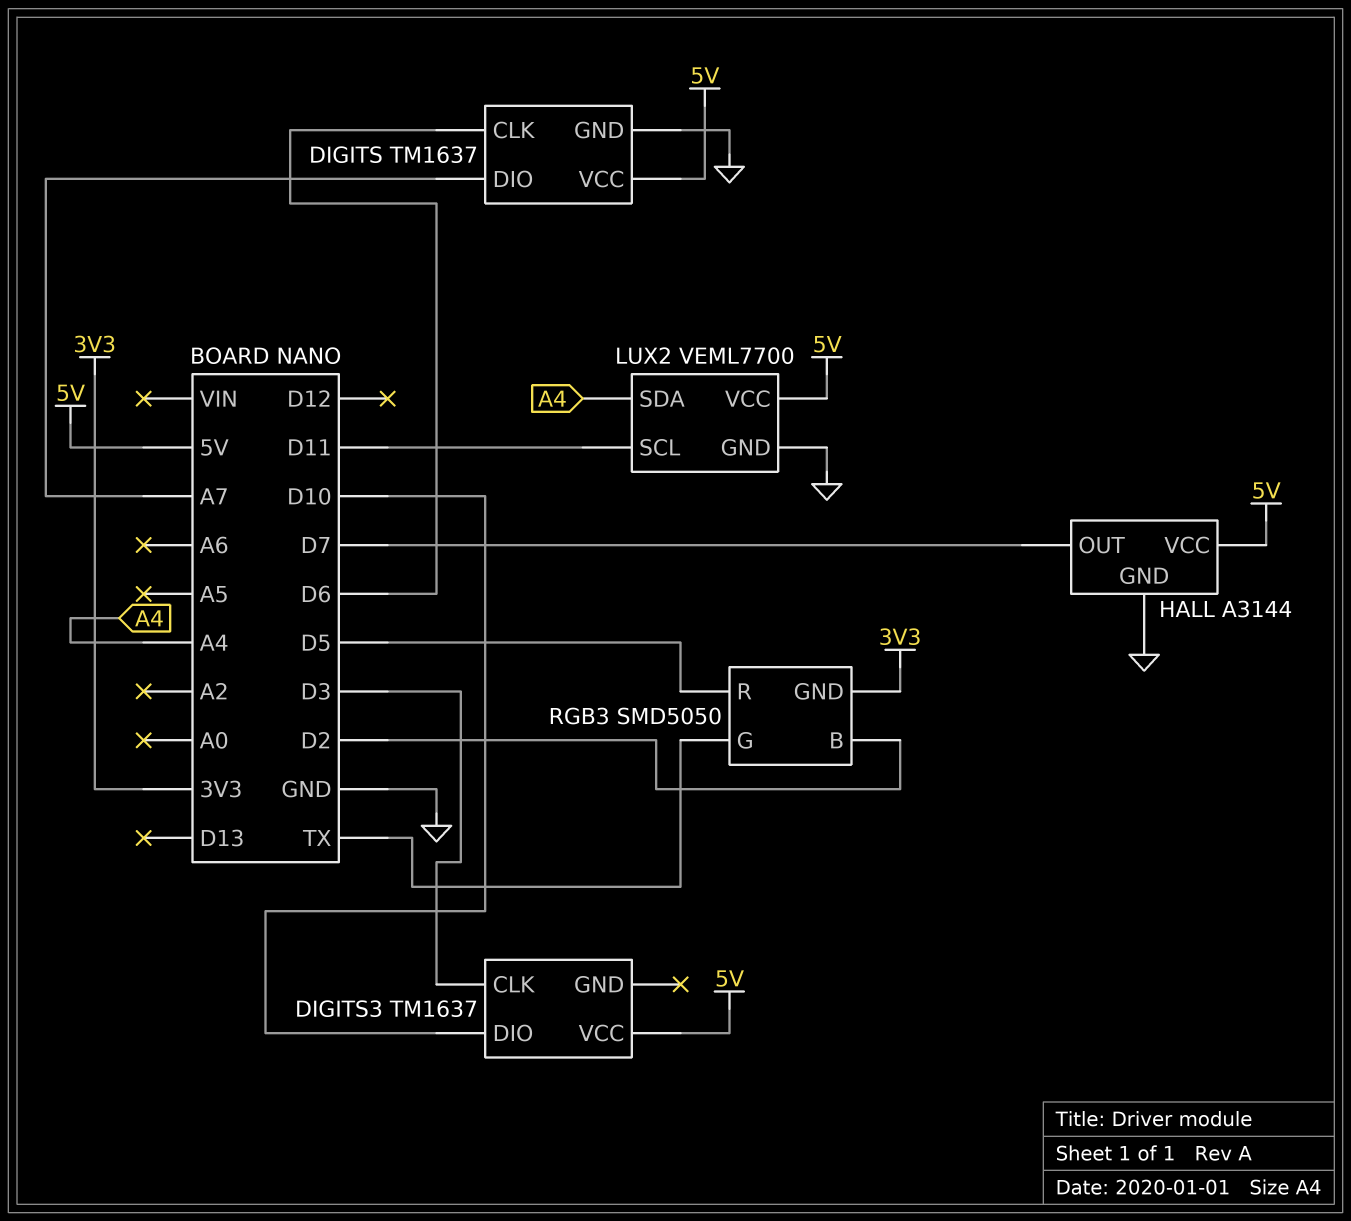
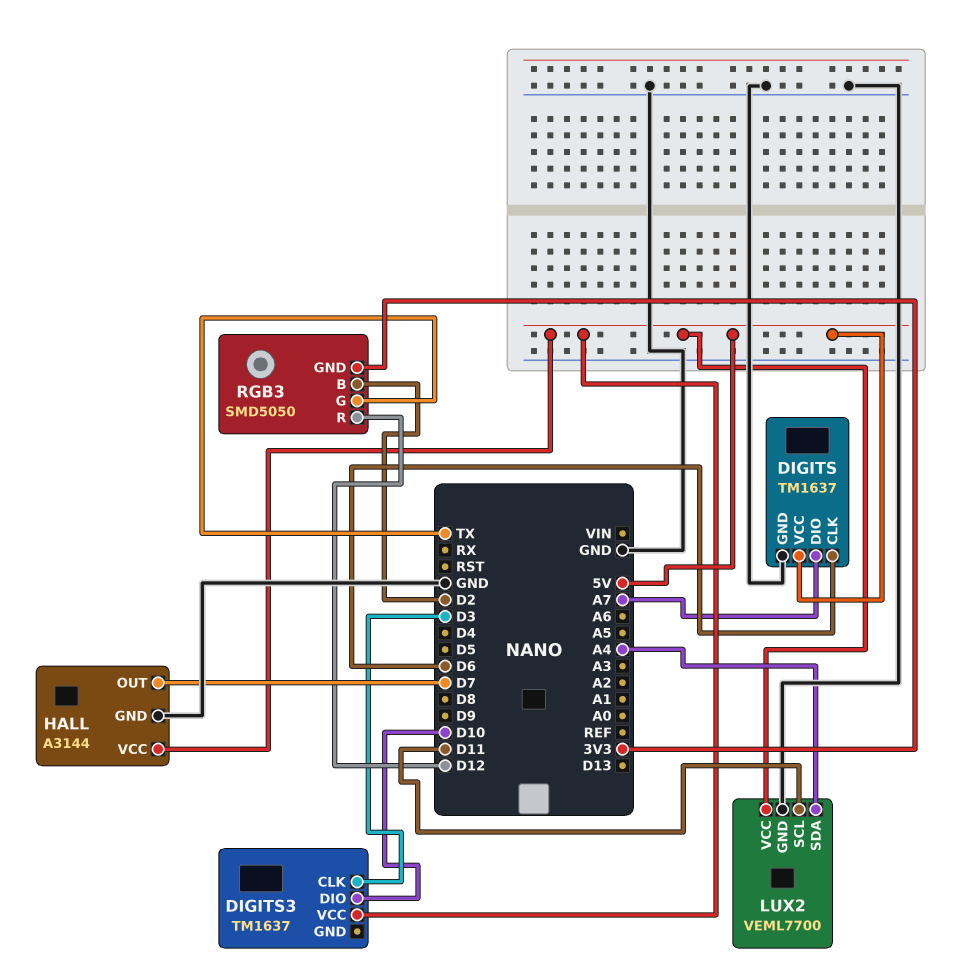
RGB3 pin R: D5 -> D12

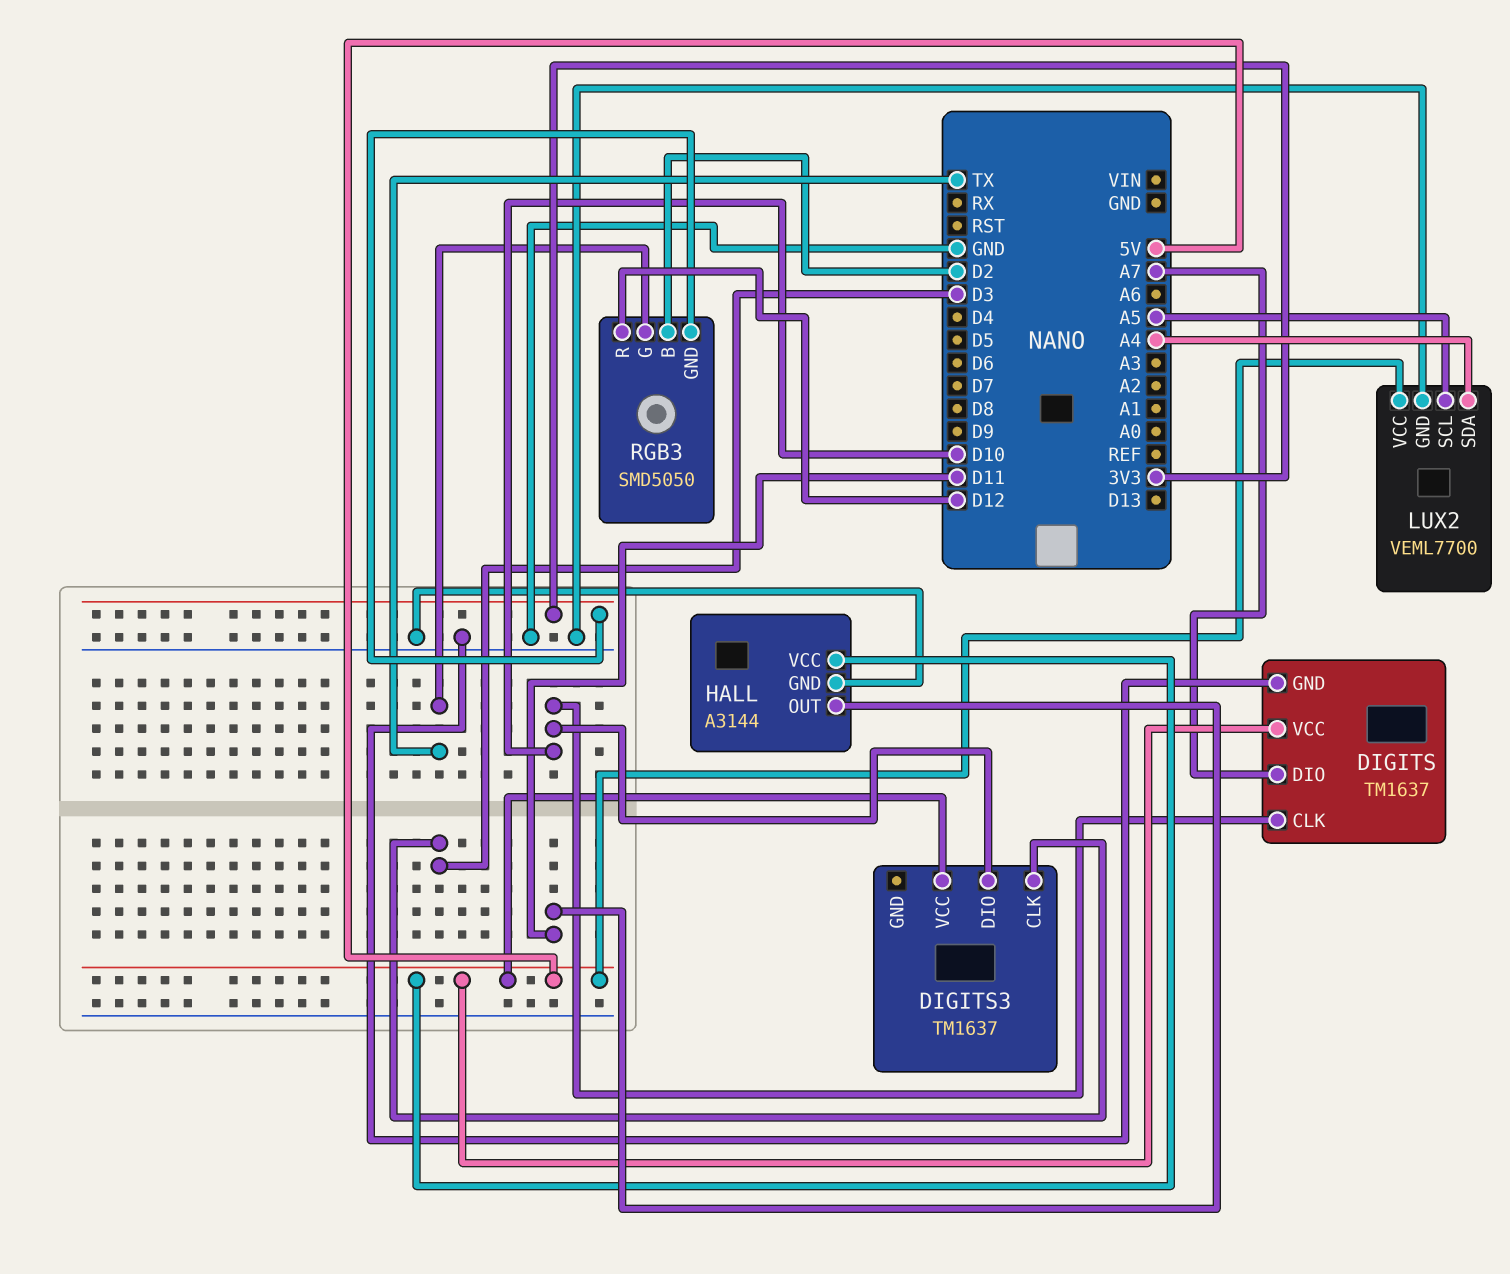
DIGITS pin CLK: D6 -> D10
HALL pin OUT: D7 -> D11
LUX2 pin SCL: D11 -> A5

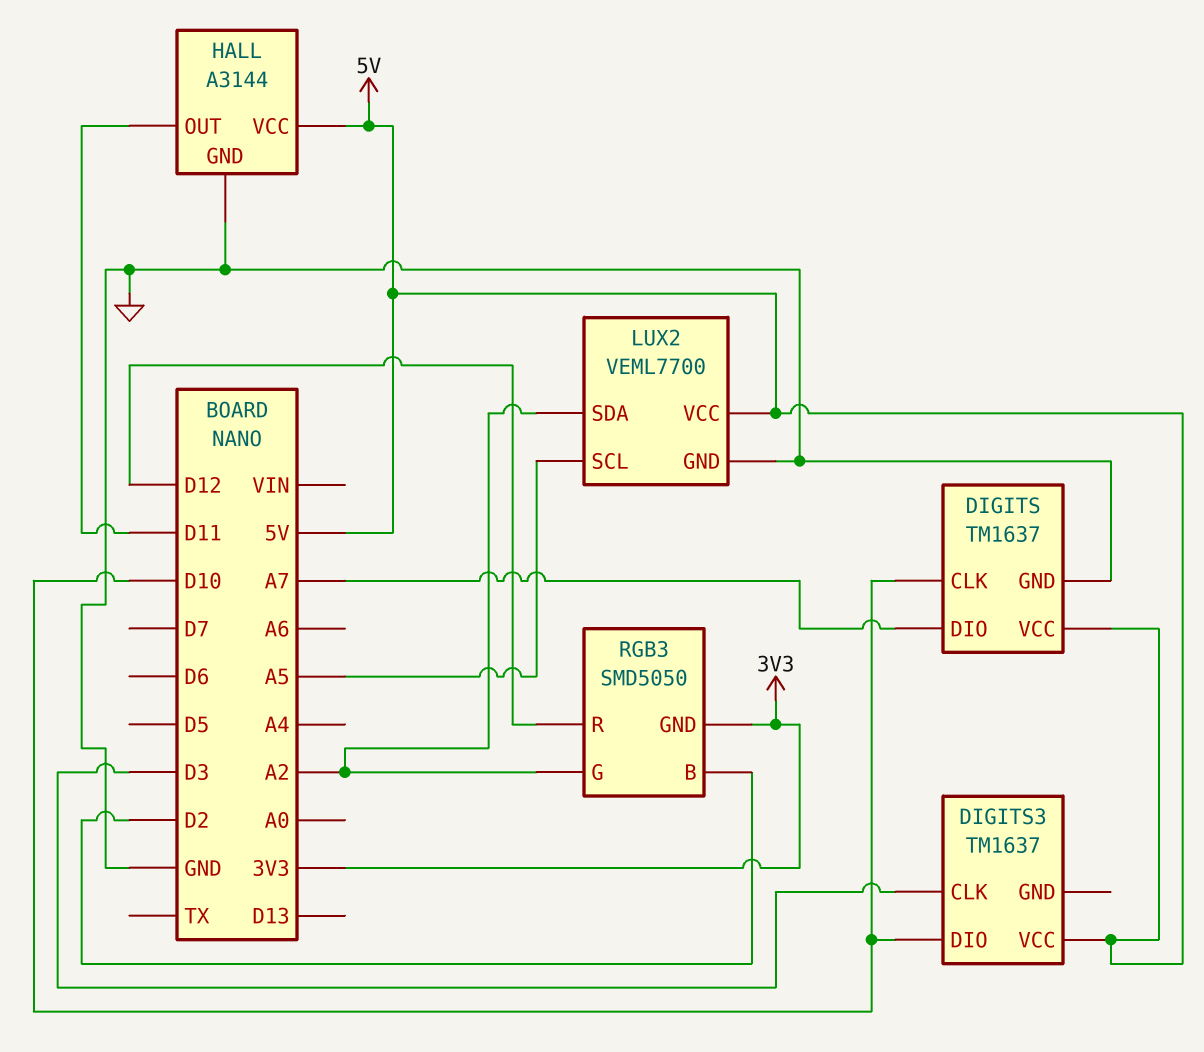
LUX2 pin SDA: A4 -> A2
RGB3 pin G: TX -> A2

